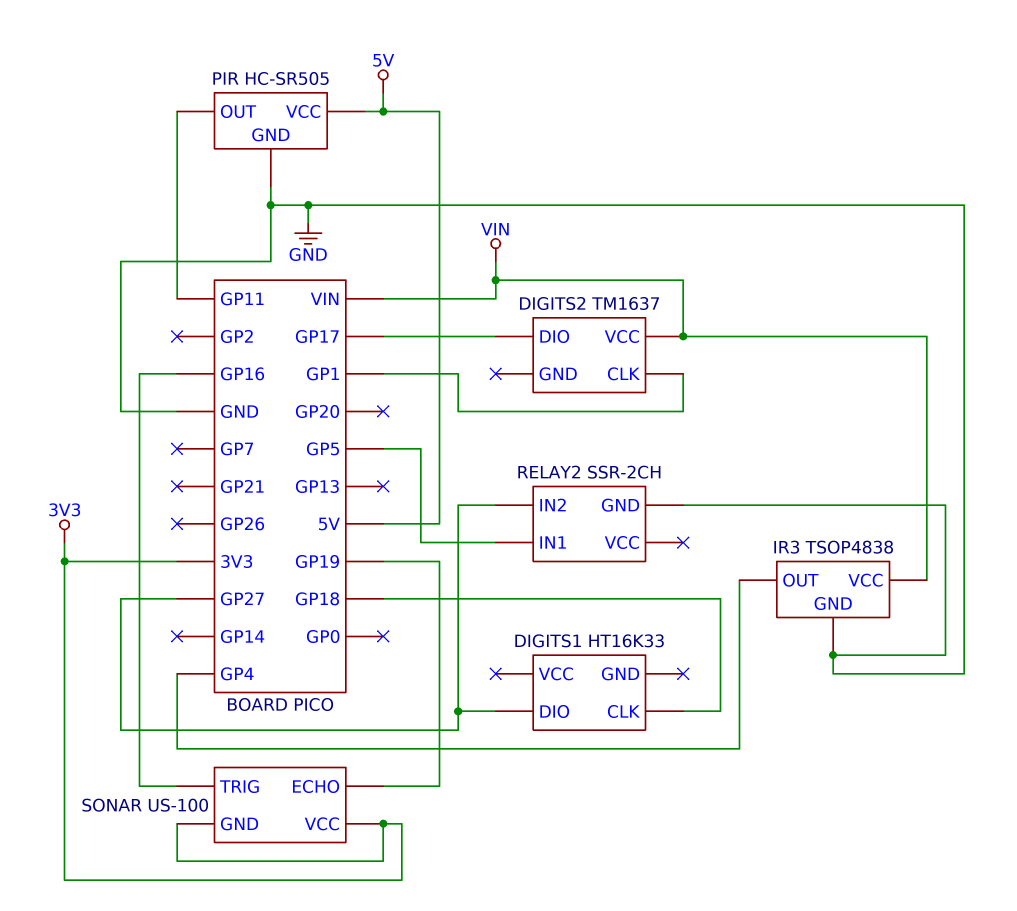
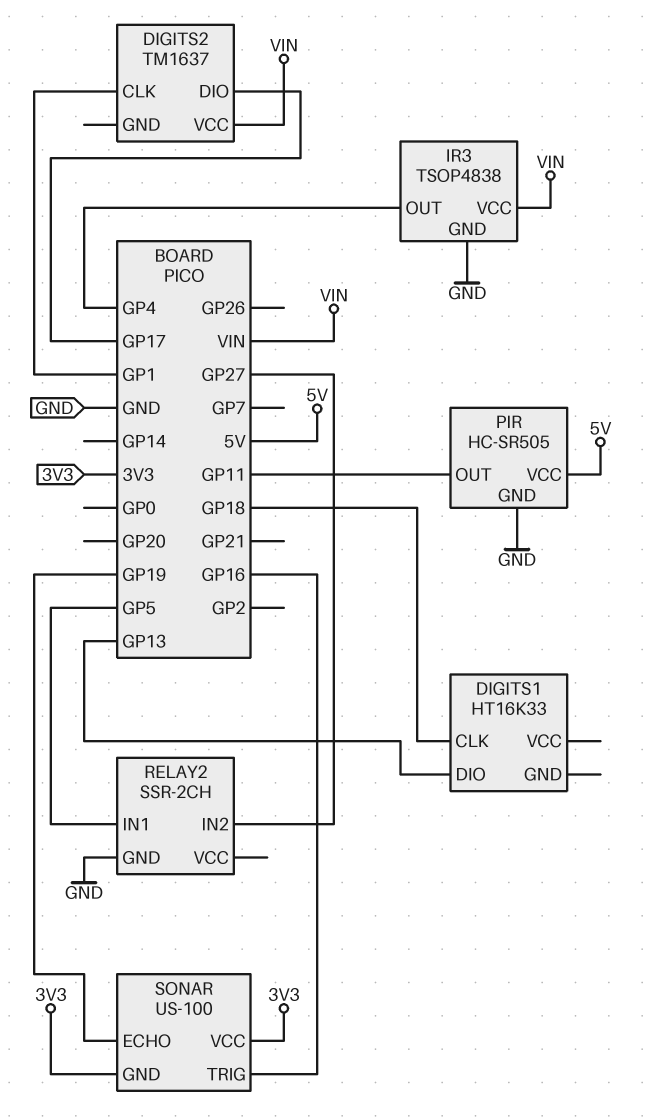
DIGITS1 pin DIO: GP27 -> GP13

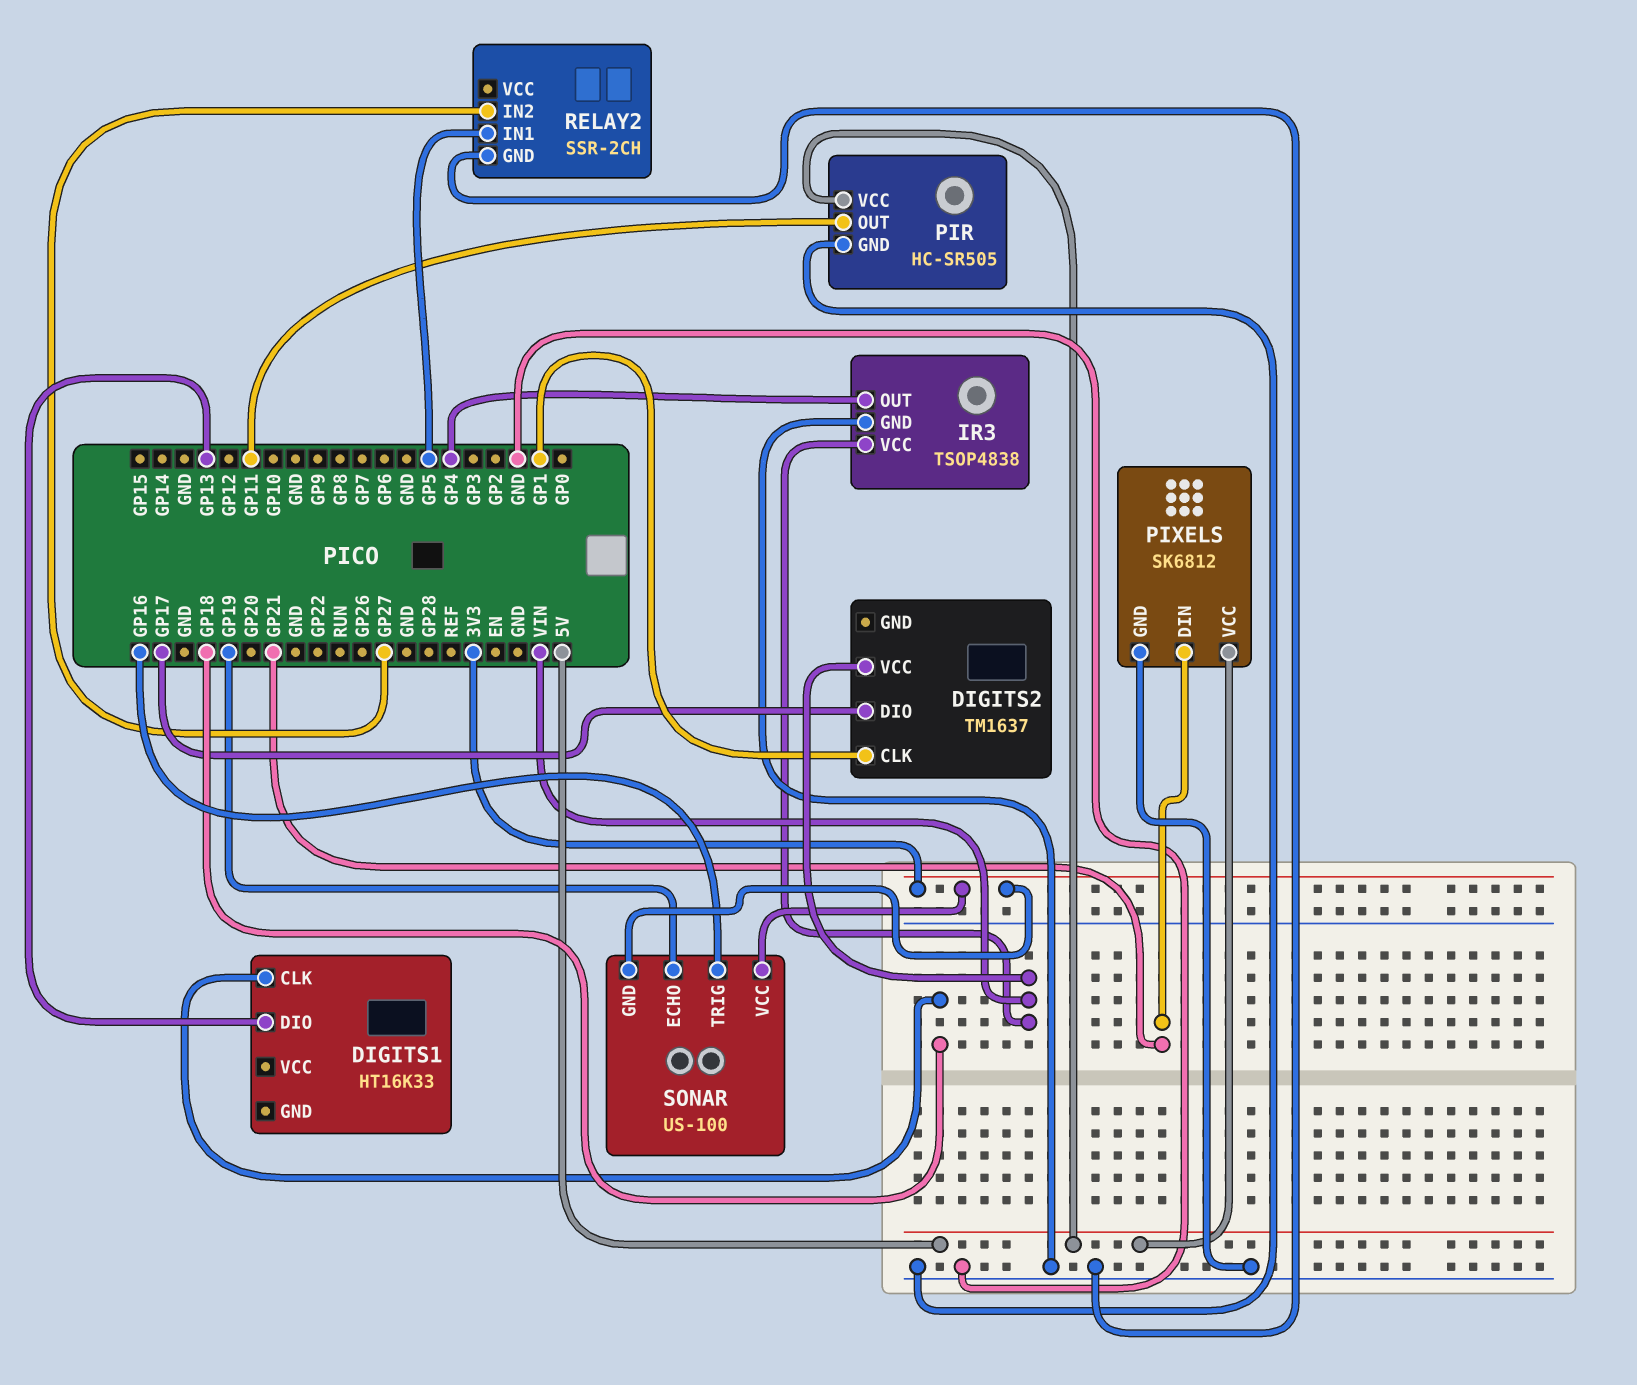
PIXELS: none -> SK6812
PIXELS pin DIN: none -> GP21
PIXELS pin GND: none -> GND
PIXELS pin VCC: none -> 5V

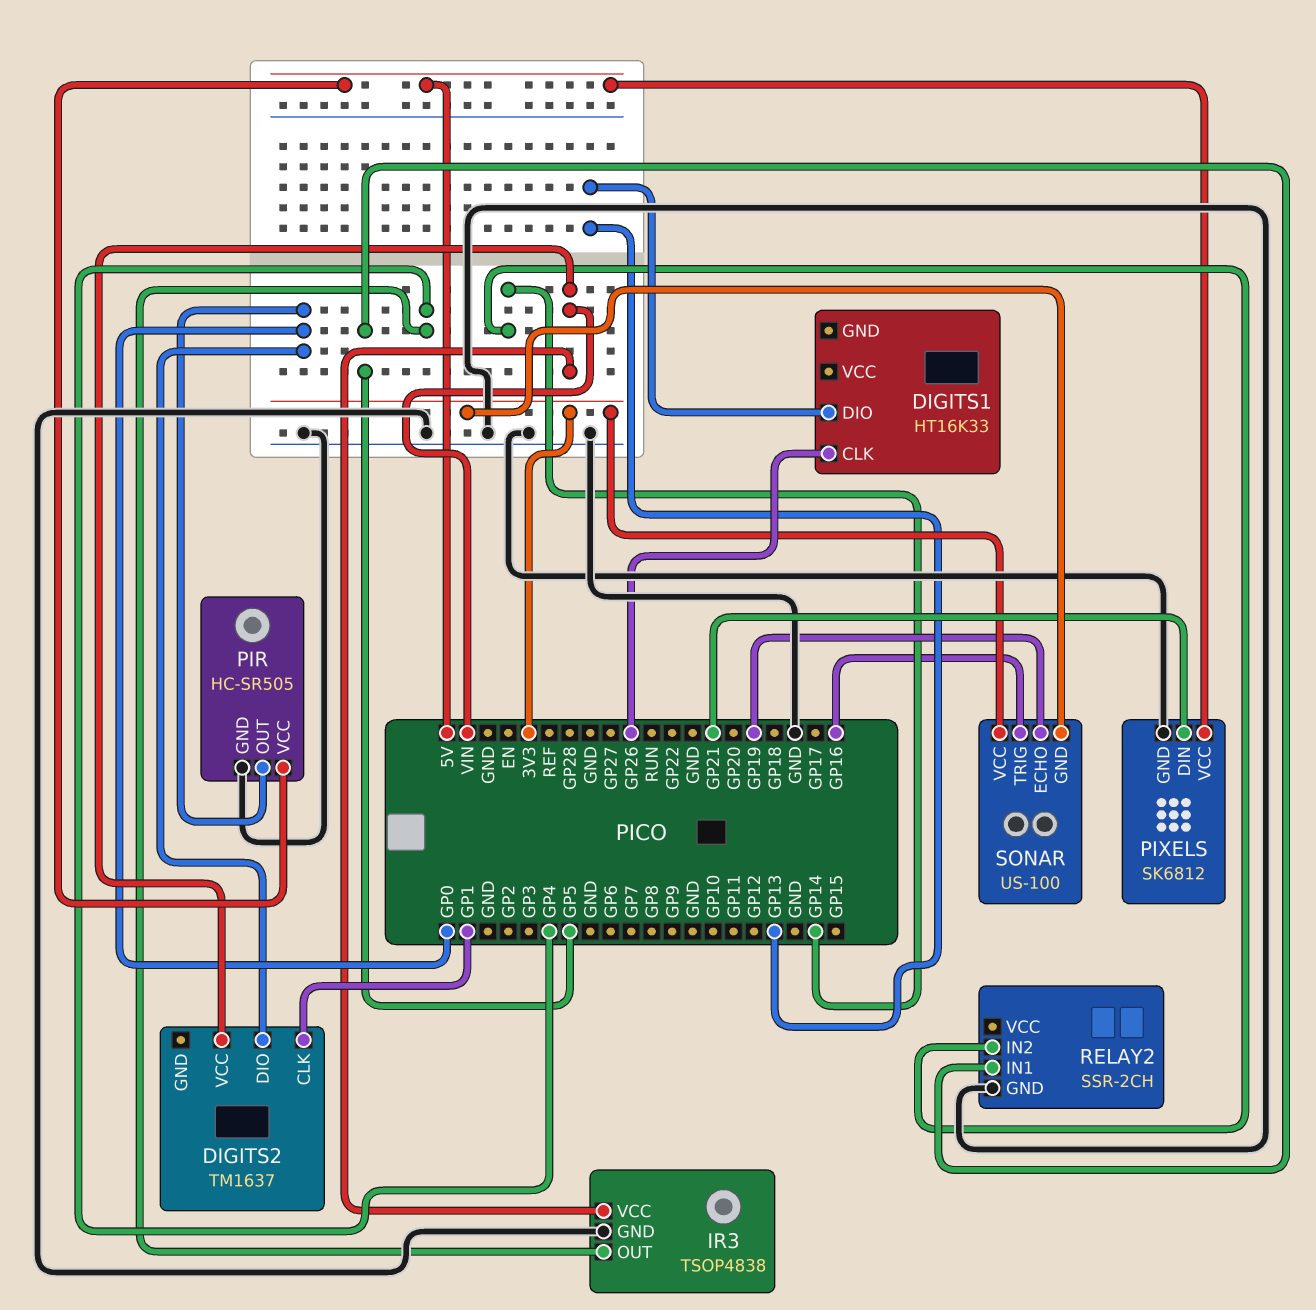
DIGITS1 pin CLK: GP18 -> GP26
DIGITS2 pin DIO: GP17 -> GP0
PIR pin OUT: GP11 -> GP0
RELAY2 pin IN2: GP27 -> GP14

